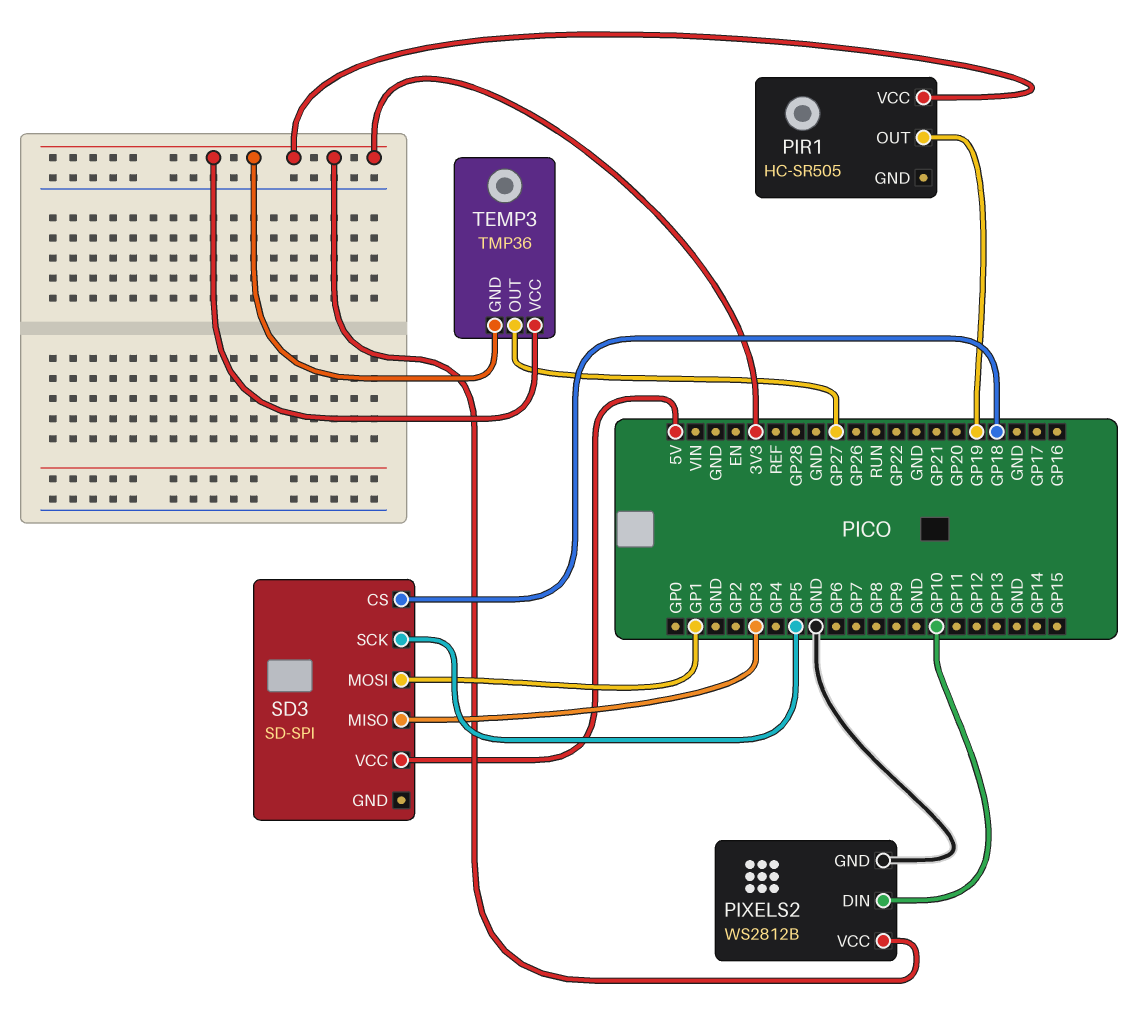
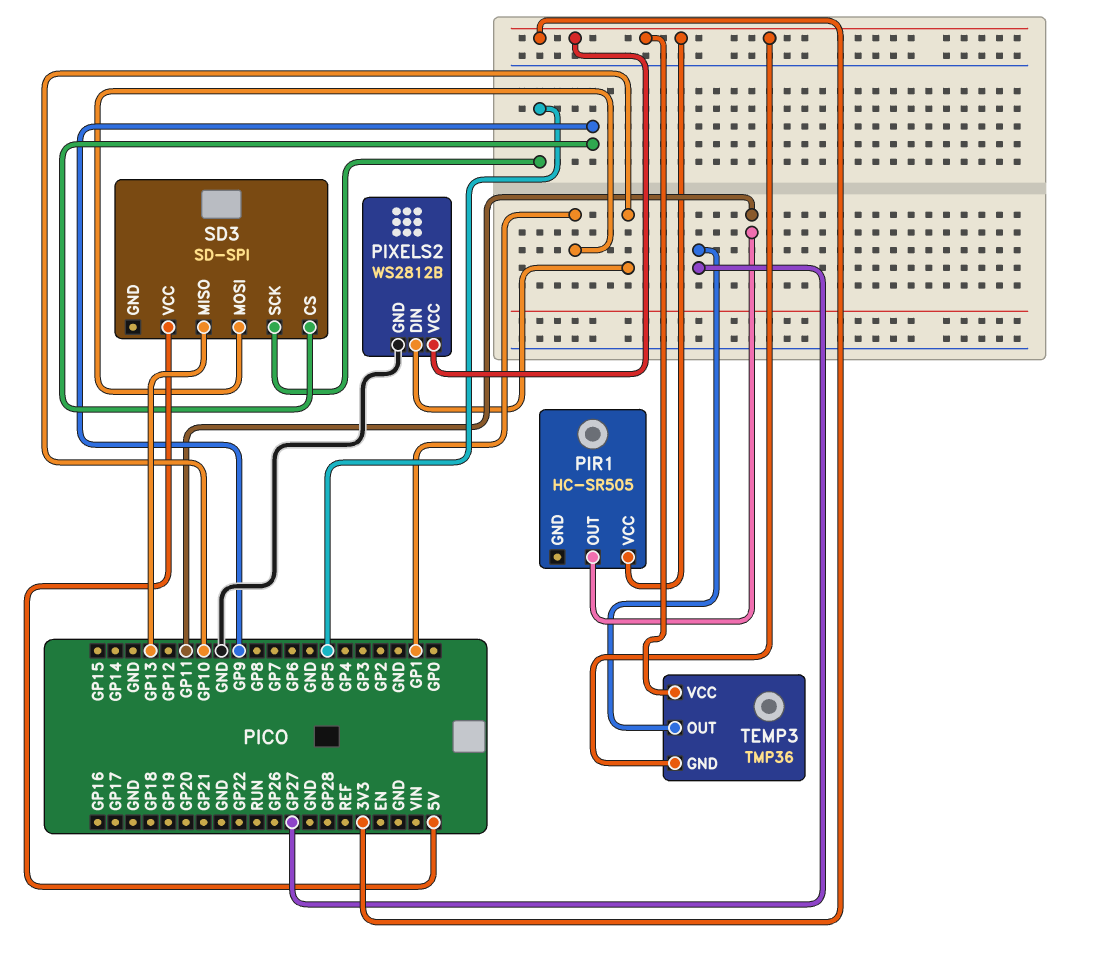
PIR1 pin OUT: GP19 -> GP11
SD3 pin CS: GP18 -> GP9
SD3 pin MISO: GP3 -> GP13

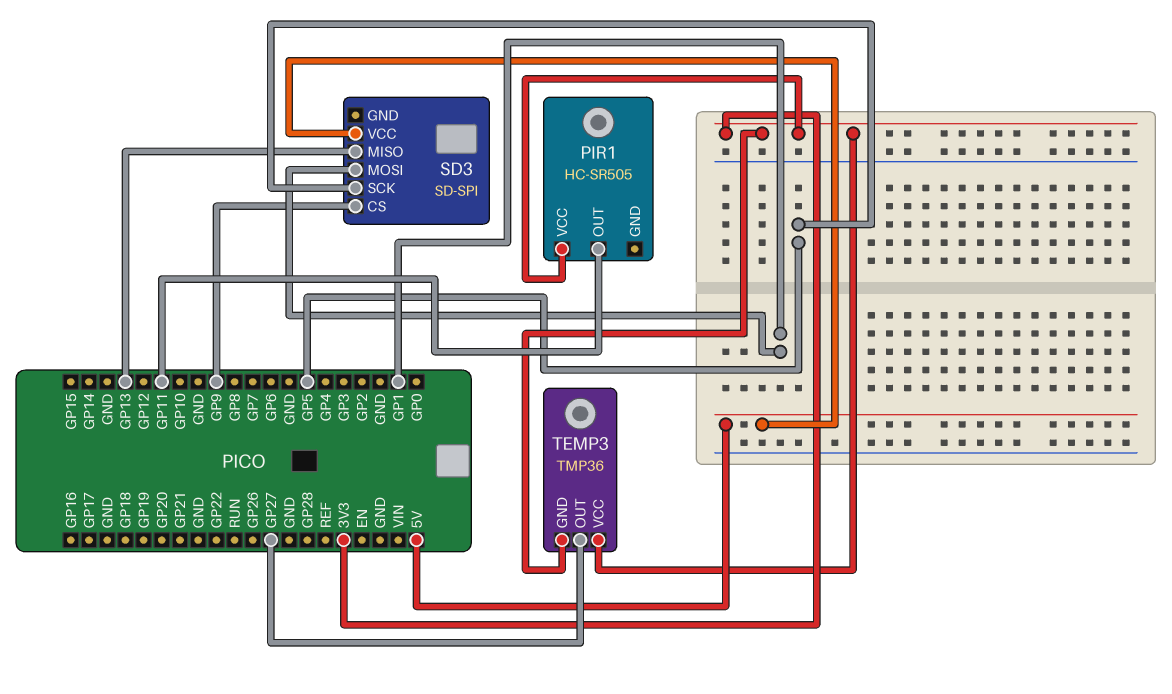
PIXELS2: WS2812B -> none
PIXELS2 pin DIN: GP10 -> none
PIXELS2 pin GND: GND -> none
PIXELS2 pin VCC: 3V3 -> none

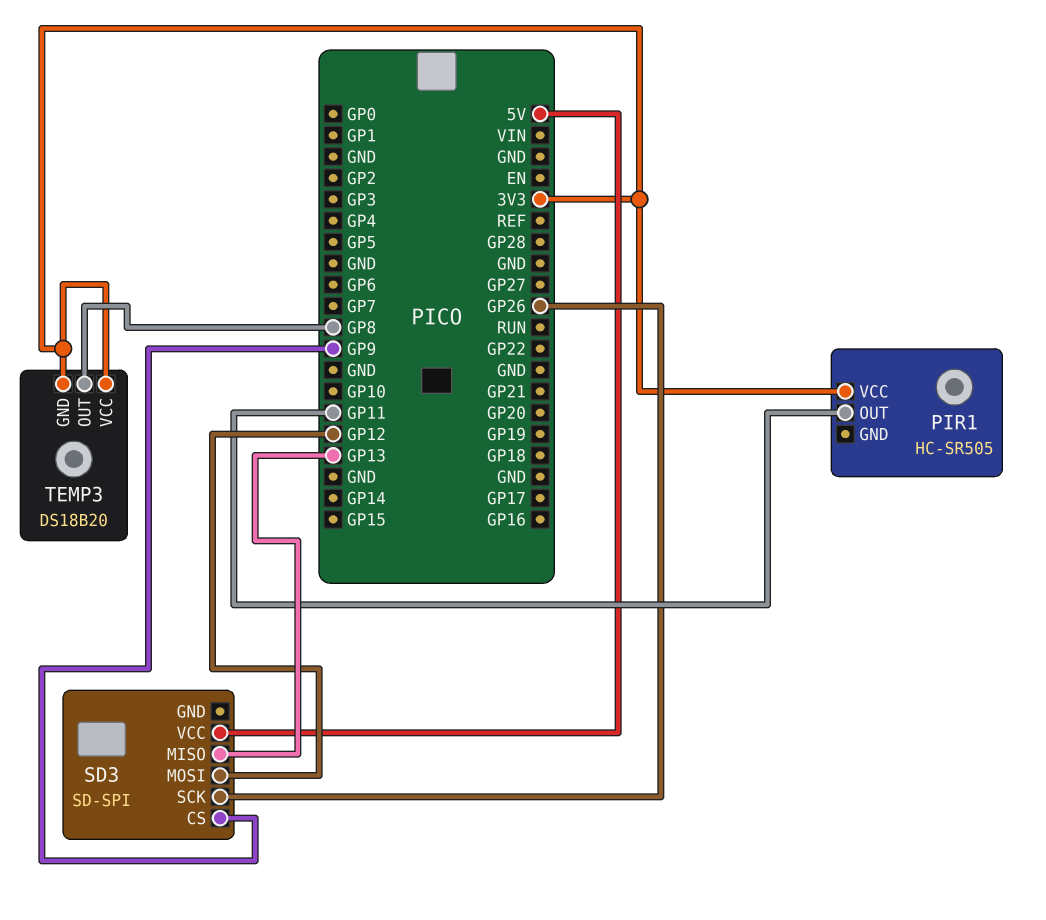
SD3 pin MOSI: GP1 -> GP12
SD3 pin SCK: GP5 -> GP26
TEMP3: TMP36 -> DS18B20
TEMP3 pin OUT: GP27 -> GP8

